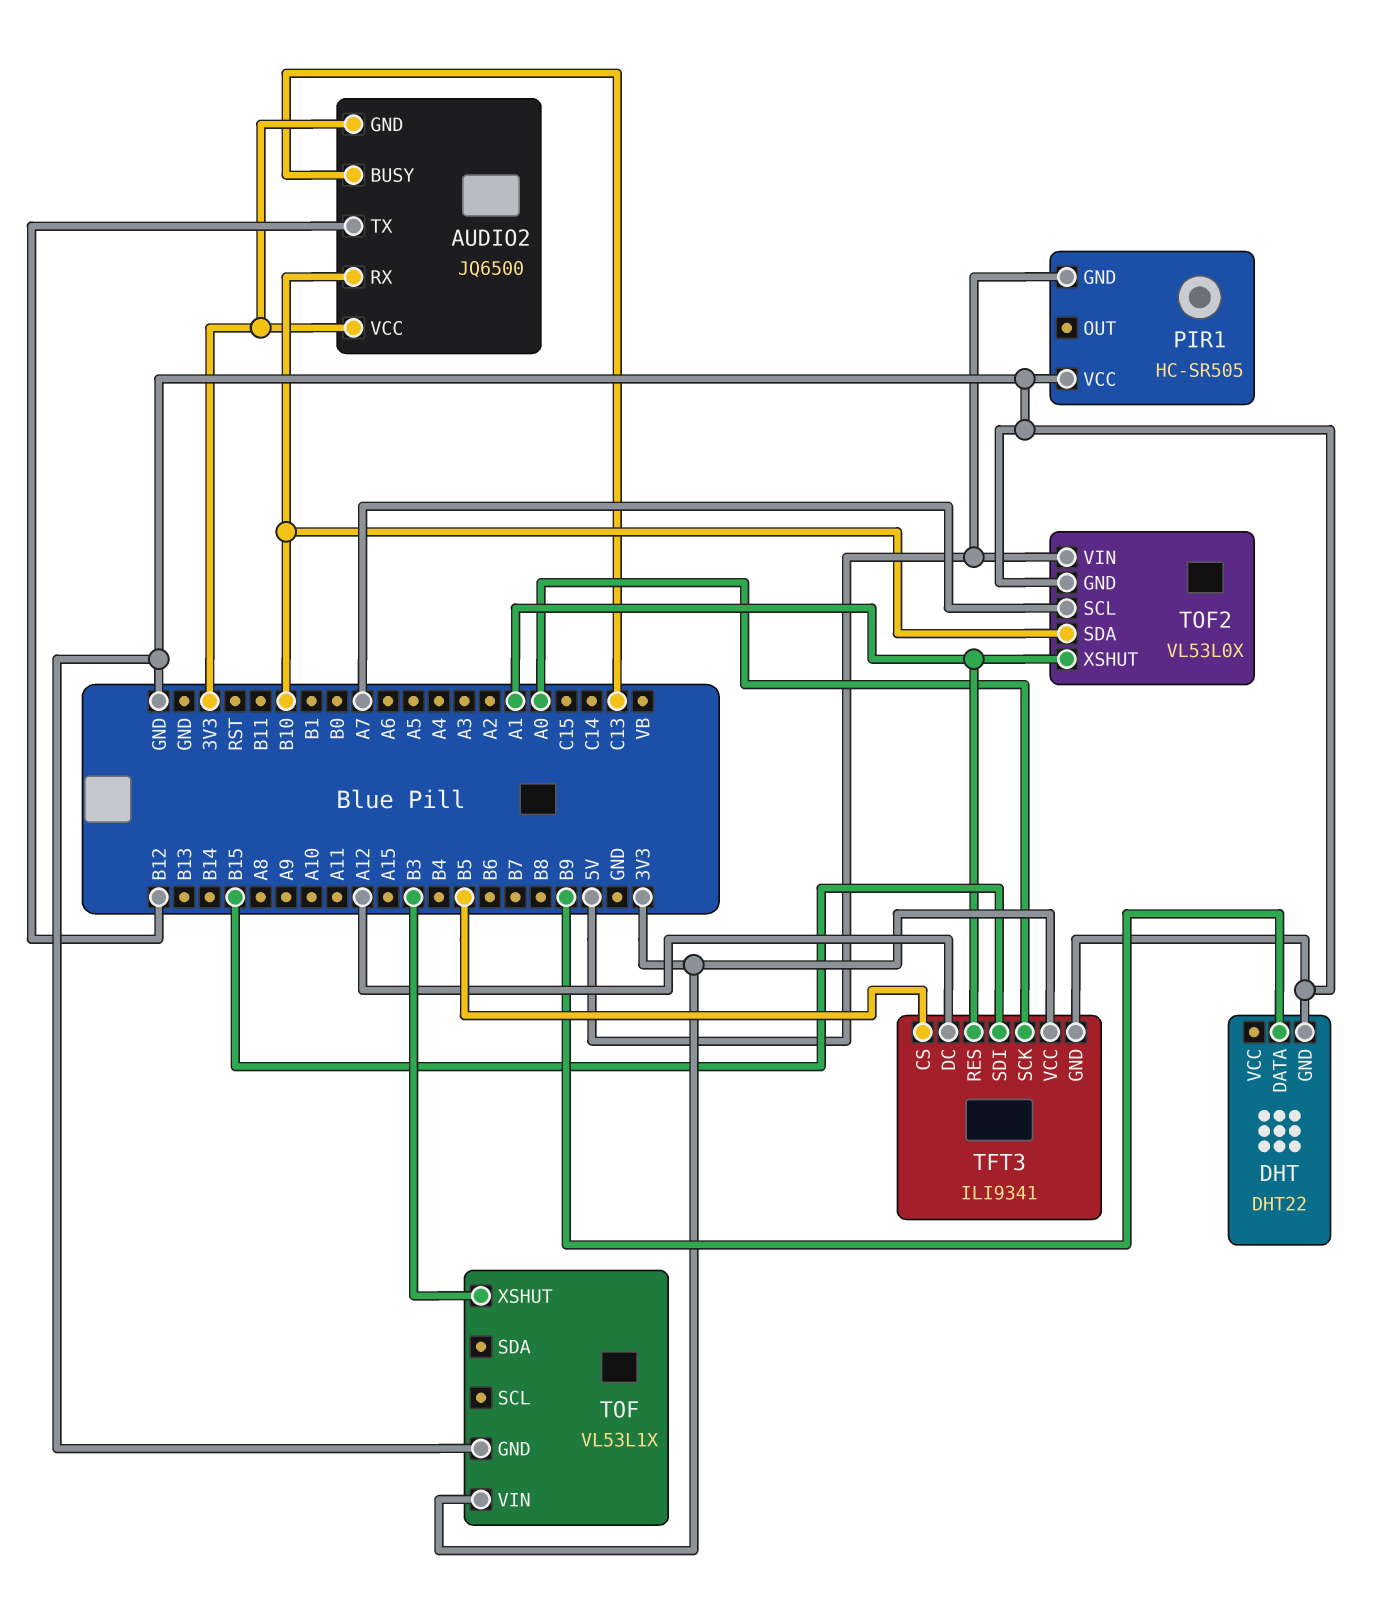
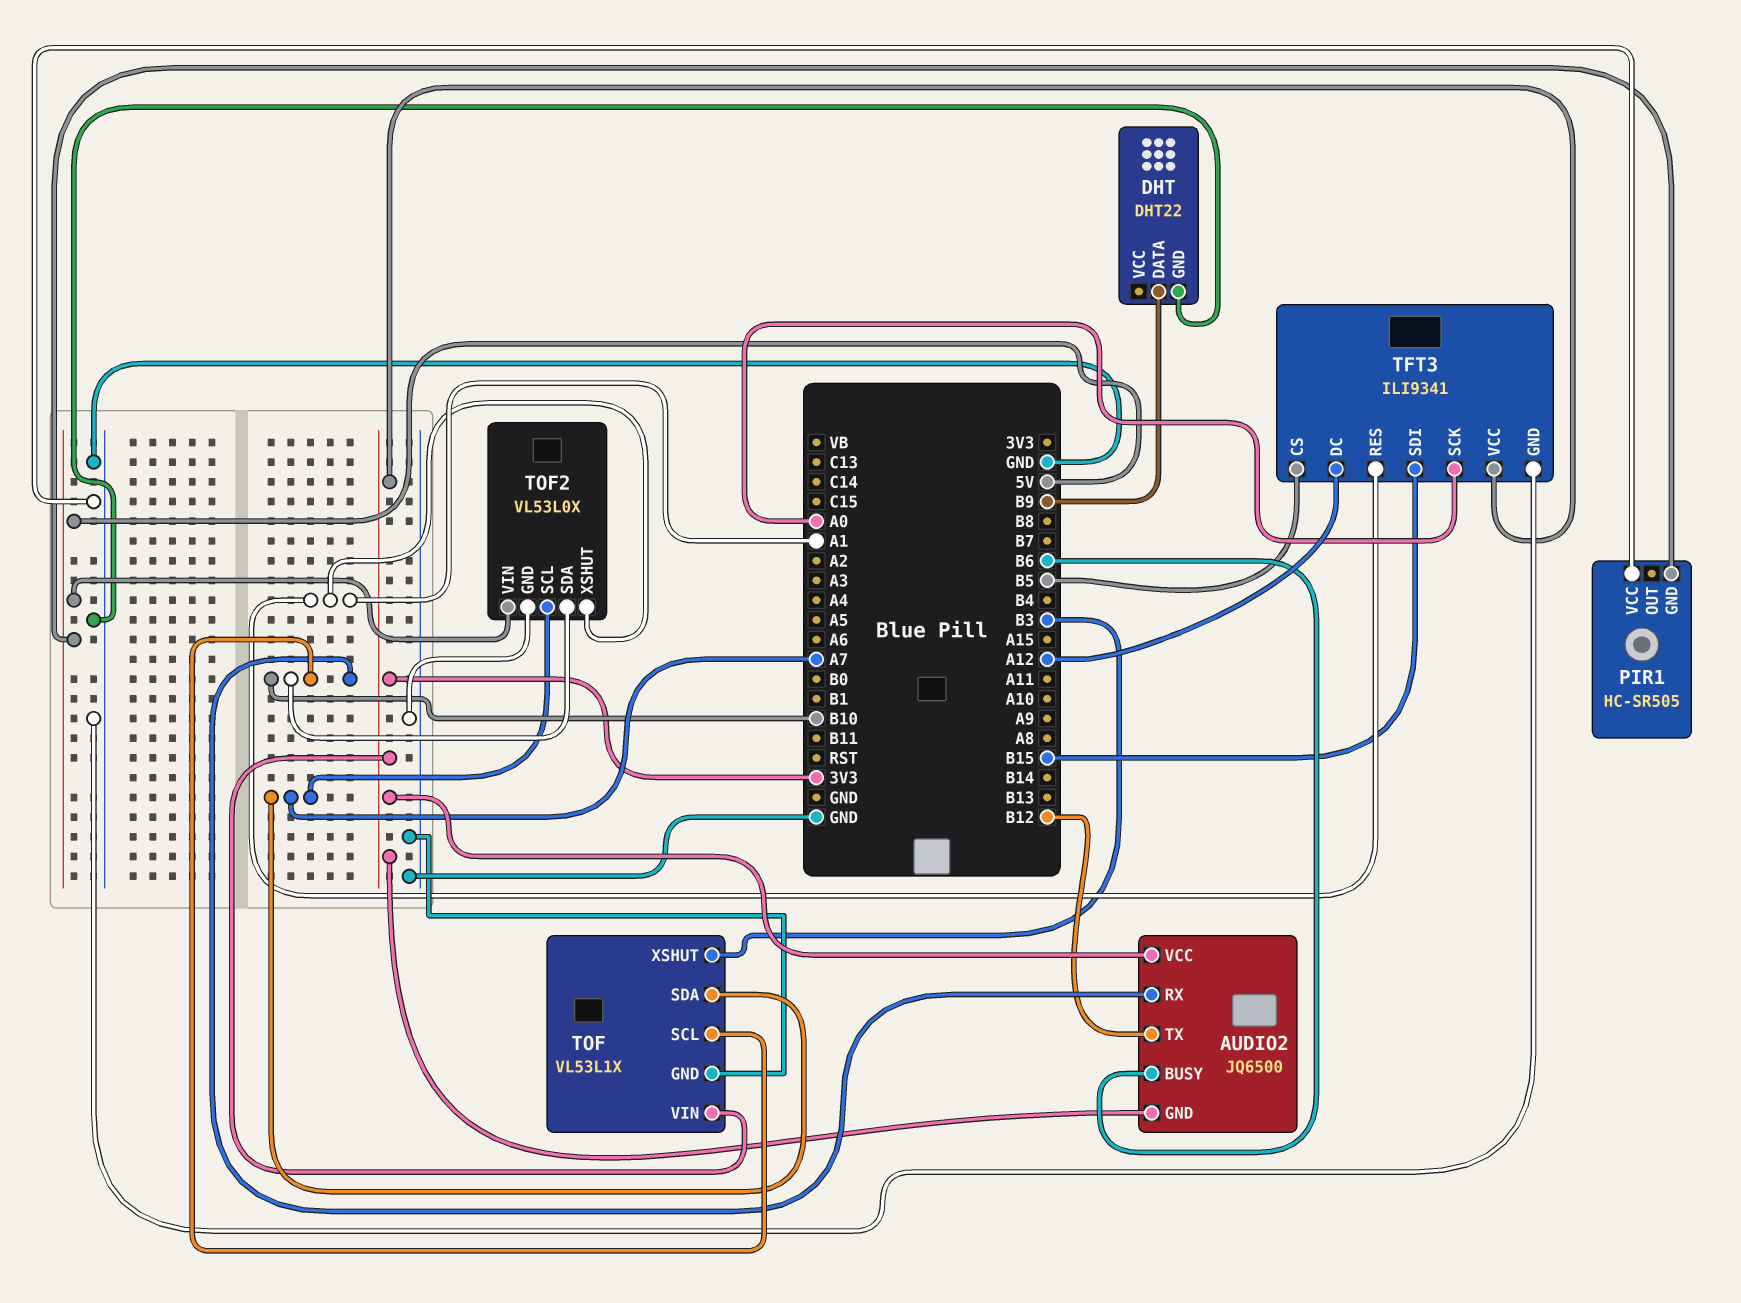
AUDIO2 pin BUSY: C13 -> B6
TOF pin SCL: none -> B10
TOF pin SDA: none -> A7

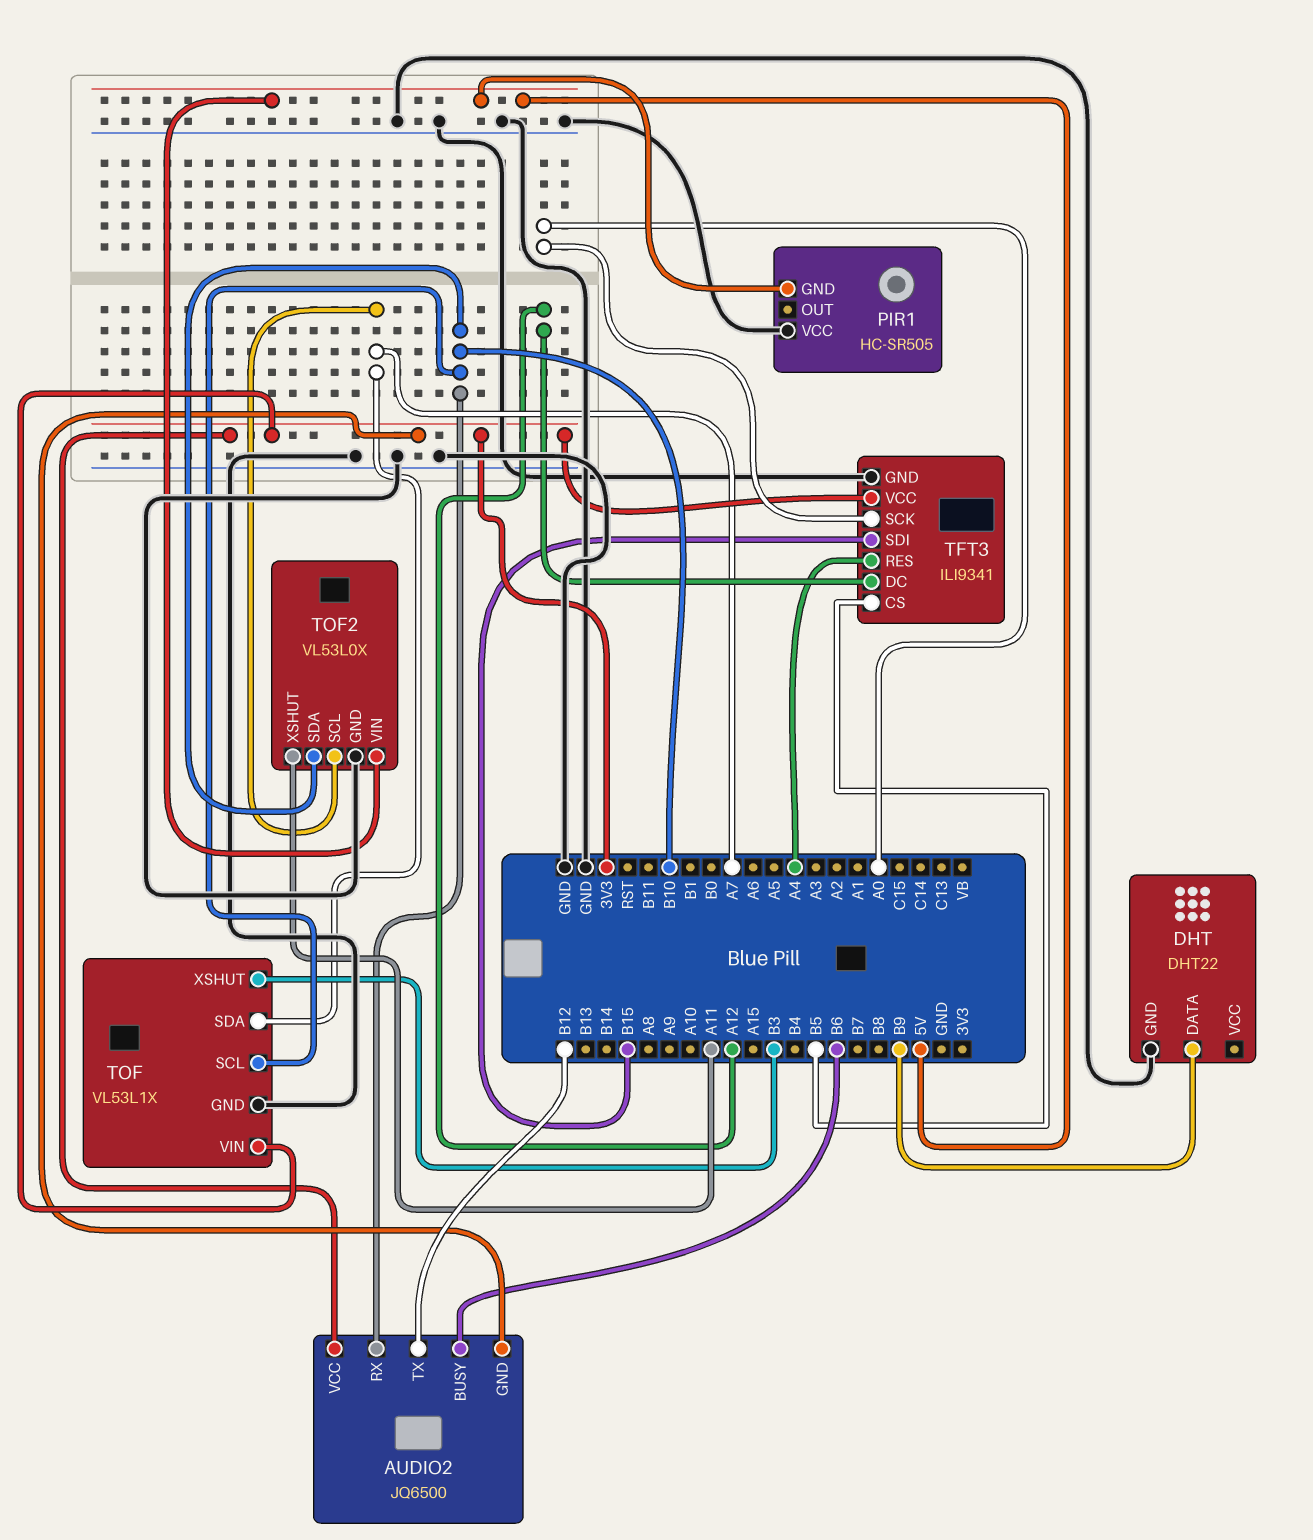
TFT3 pin RES: A1 -> A4
TOF2 pin XSHUT: A1 -> A11

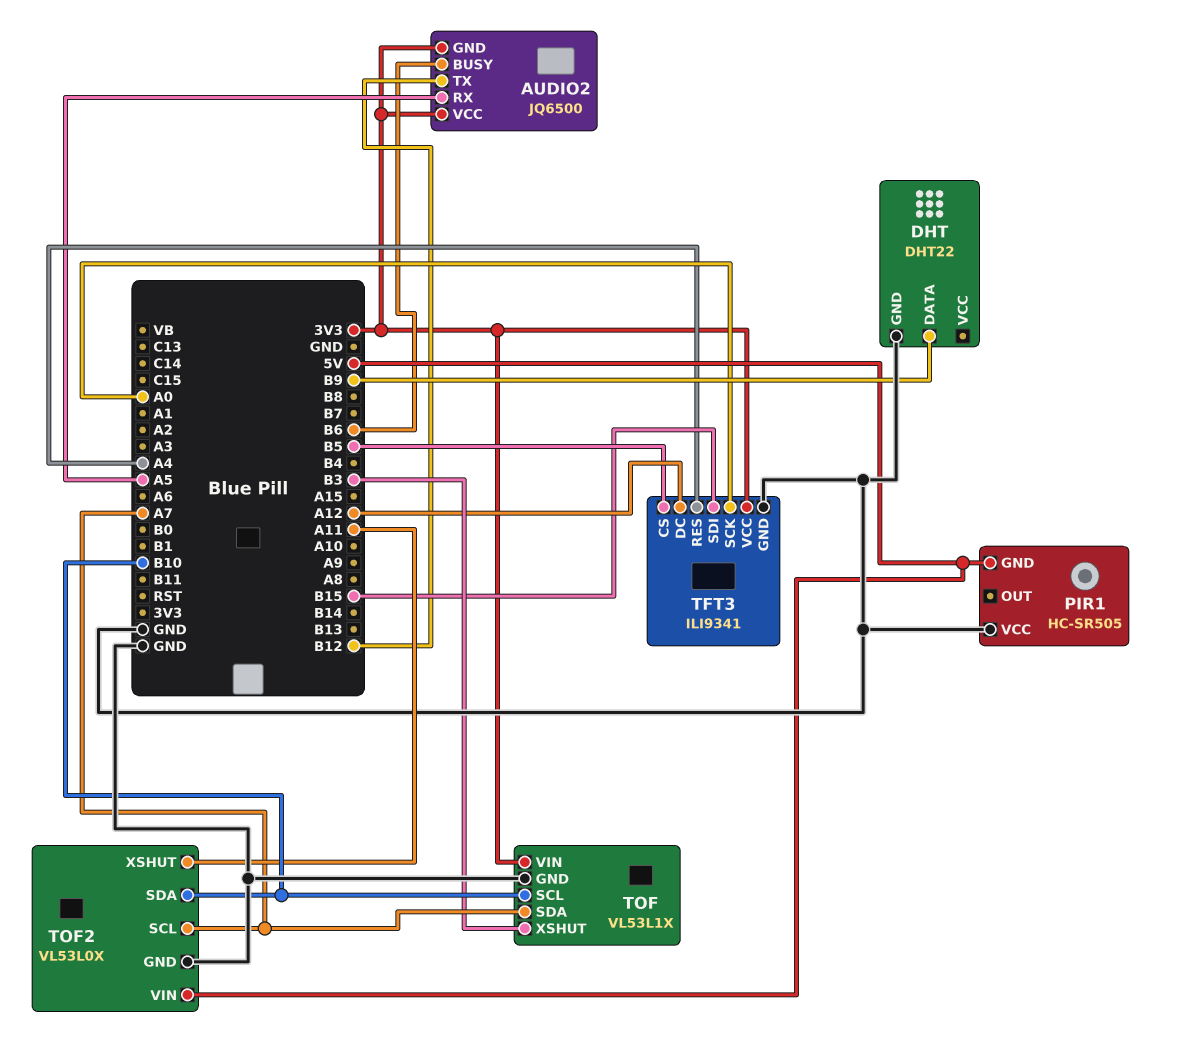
AUDIO2 pin RX: B10 -> A5

